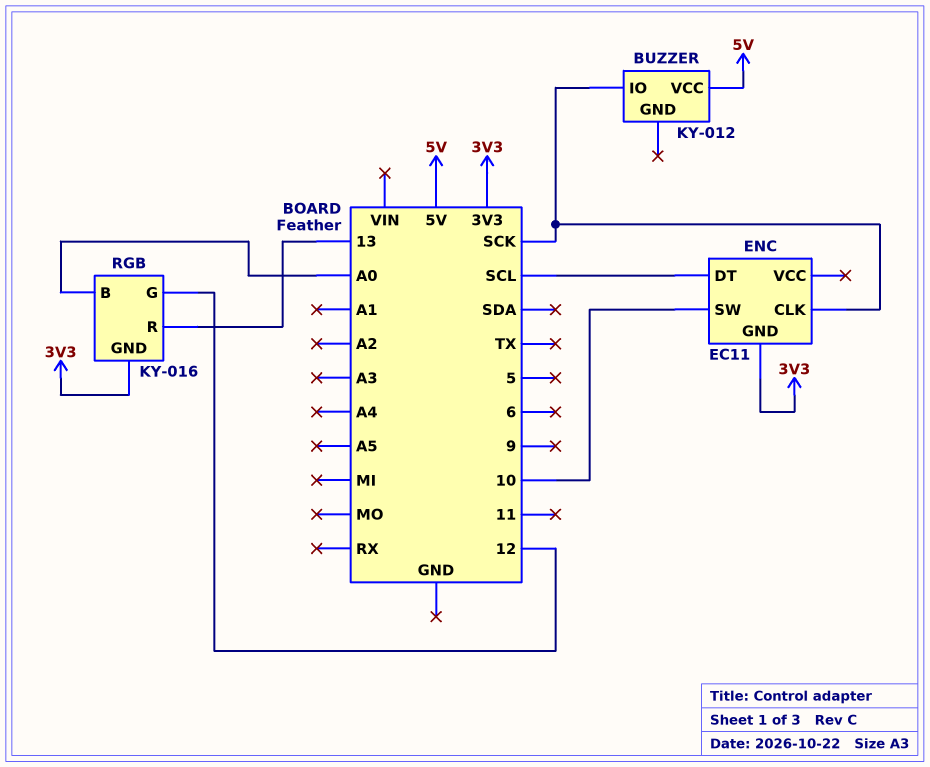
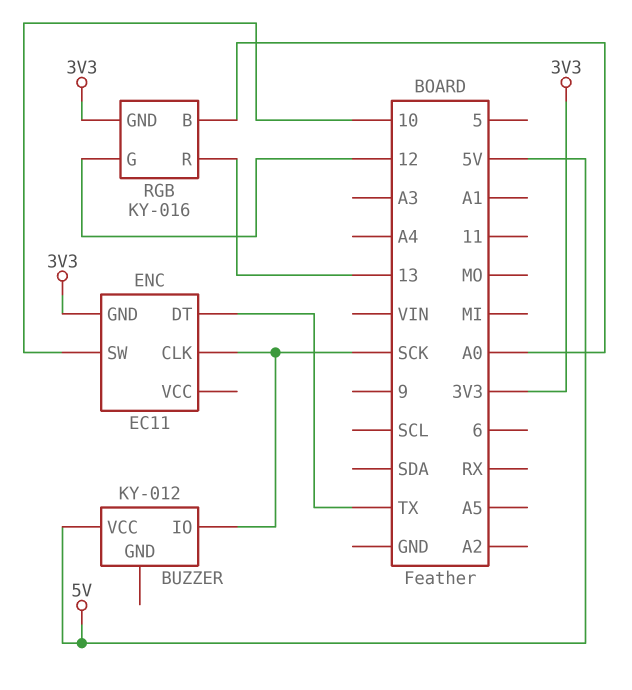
ENC pin DT: SCL -> TX

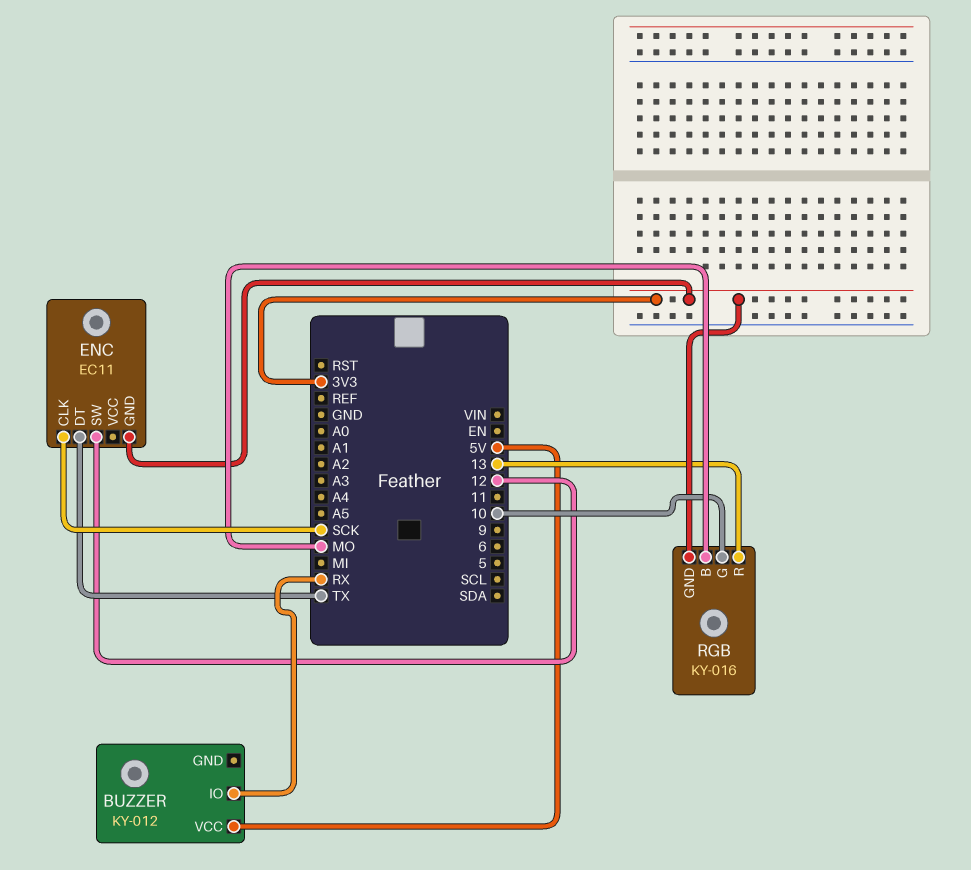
BUZZER pin IO: SCK -> RX
ENC pin SW: 10 -> 12
RGB pin B: A0 -> MO
RGB pin G: 12 -> 10

